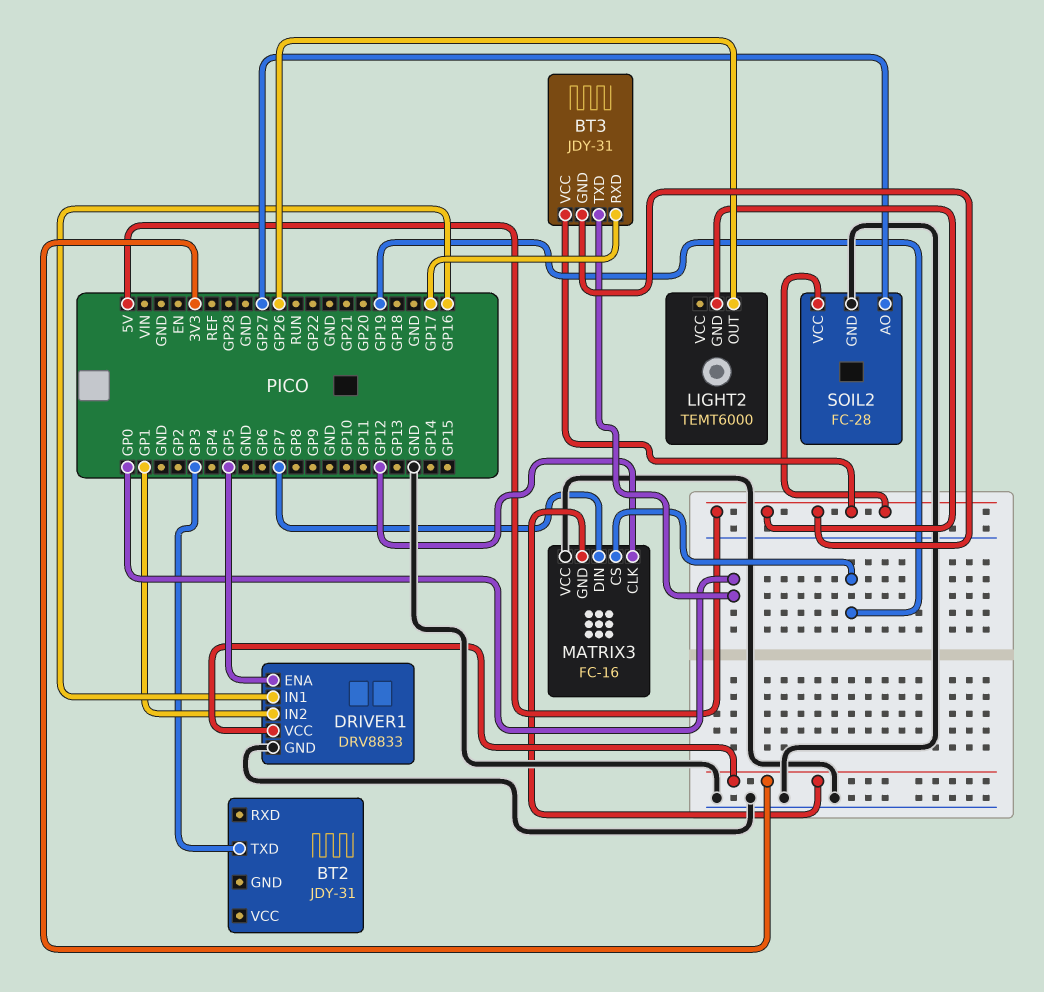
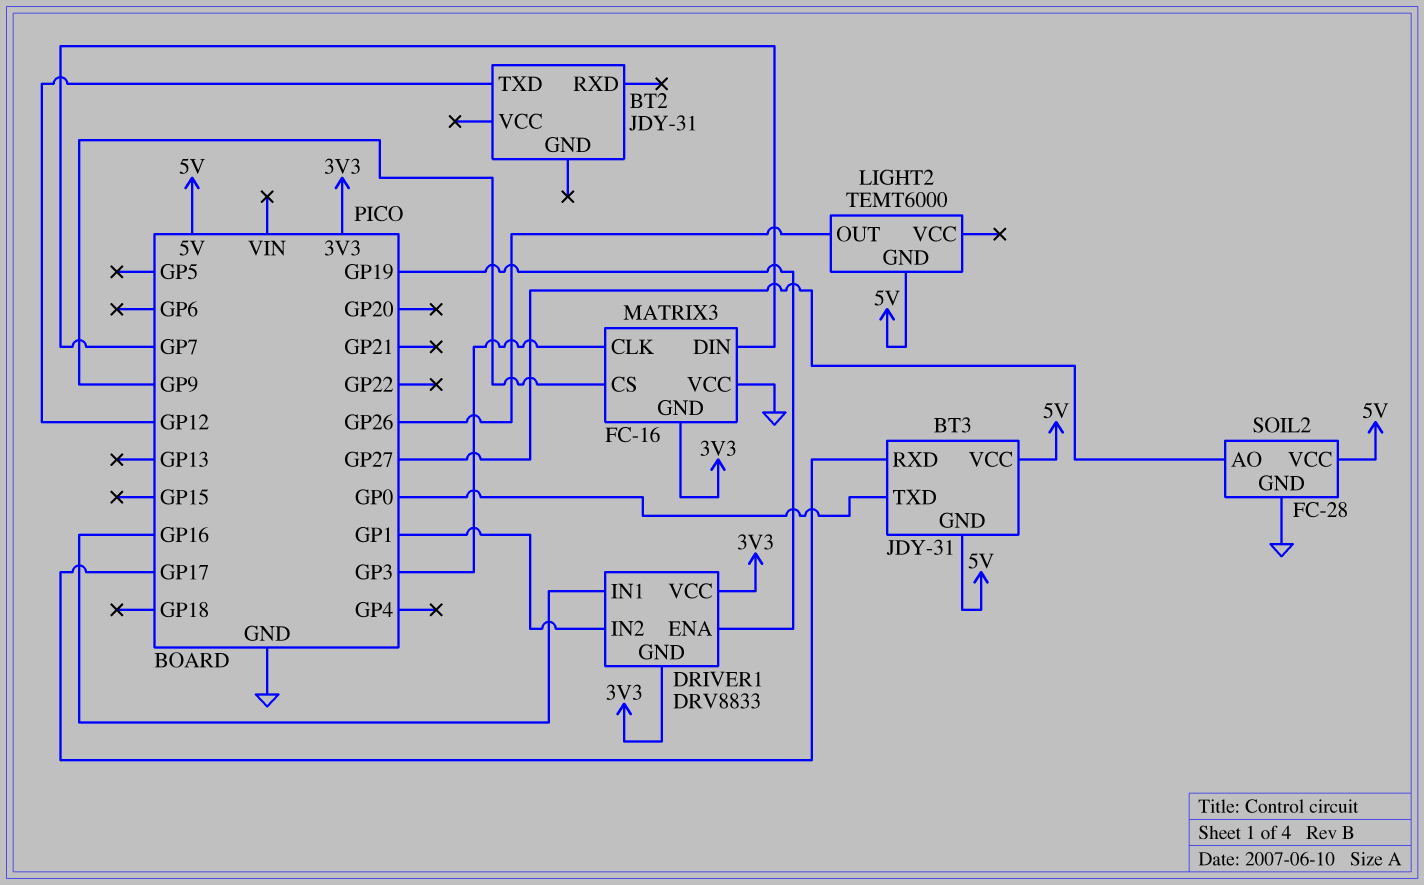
BT2 pin TXD: GP3 -> GP12
DRIVER1 pin ENA: GP5 -> GP19
DRIVER1 pin GND: GND -> 3V3
MATRIX3 pin CLK: GP12 -> GP3
MATRIX3 pin CS: GP19 -> GP9

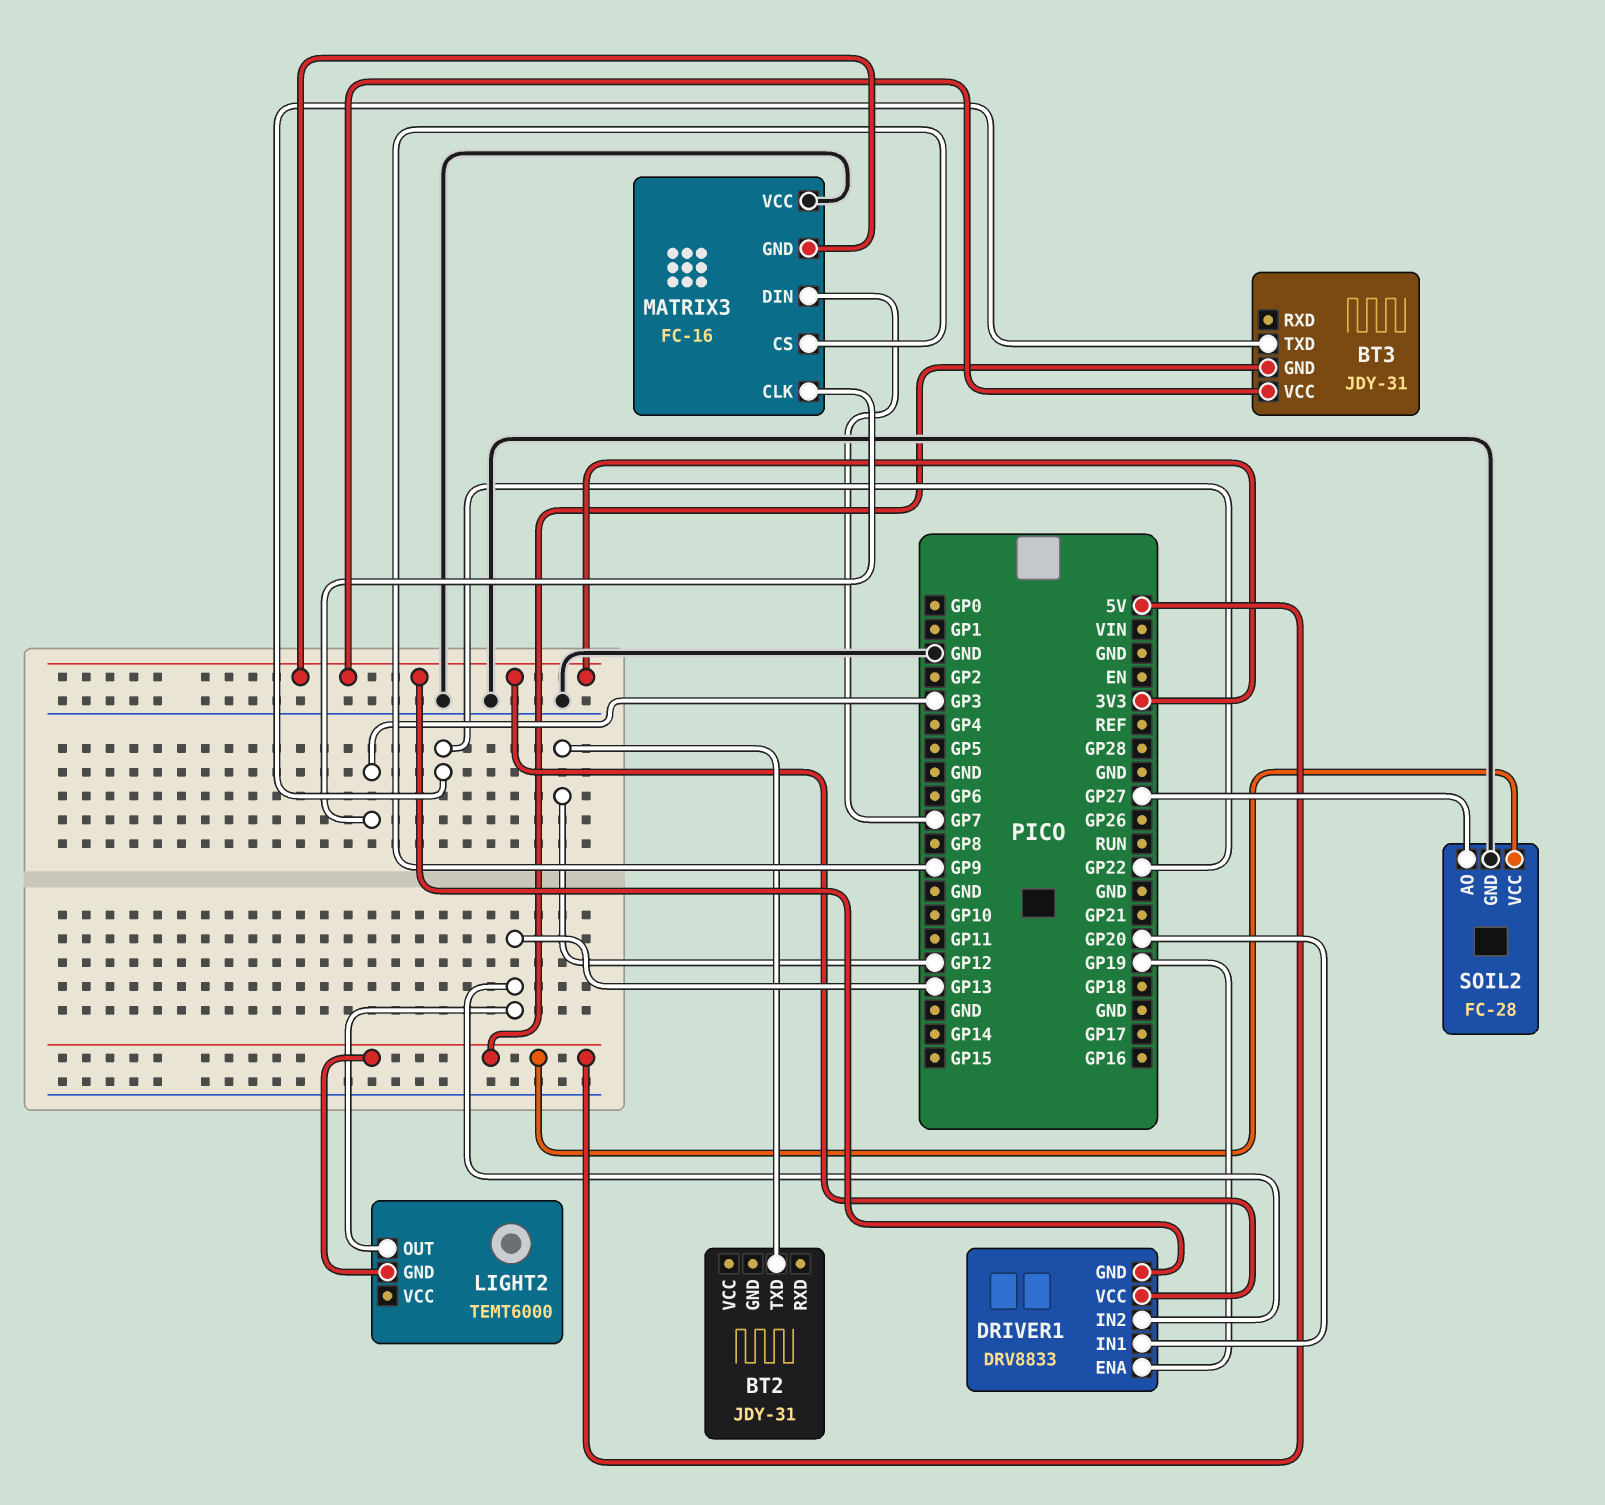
BT3 pin RXD: GP17 -> none
BT3 pin TXD: GP0 -> GP22
BT3 pin VCC: 5V -> 3V3
DRIVER1 pin IN1: GP16 -> GP20
DRIVER1 pin IN2: GP1 -> GP13
LIGHT2 pin OUT: GP26 -> GP13

